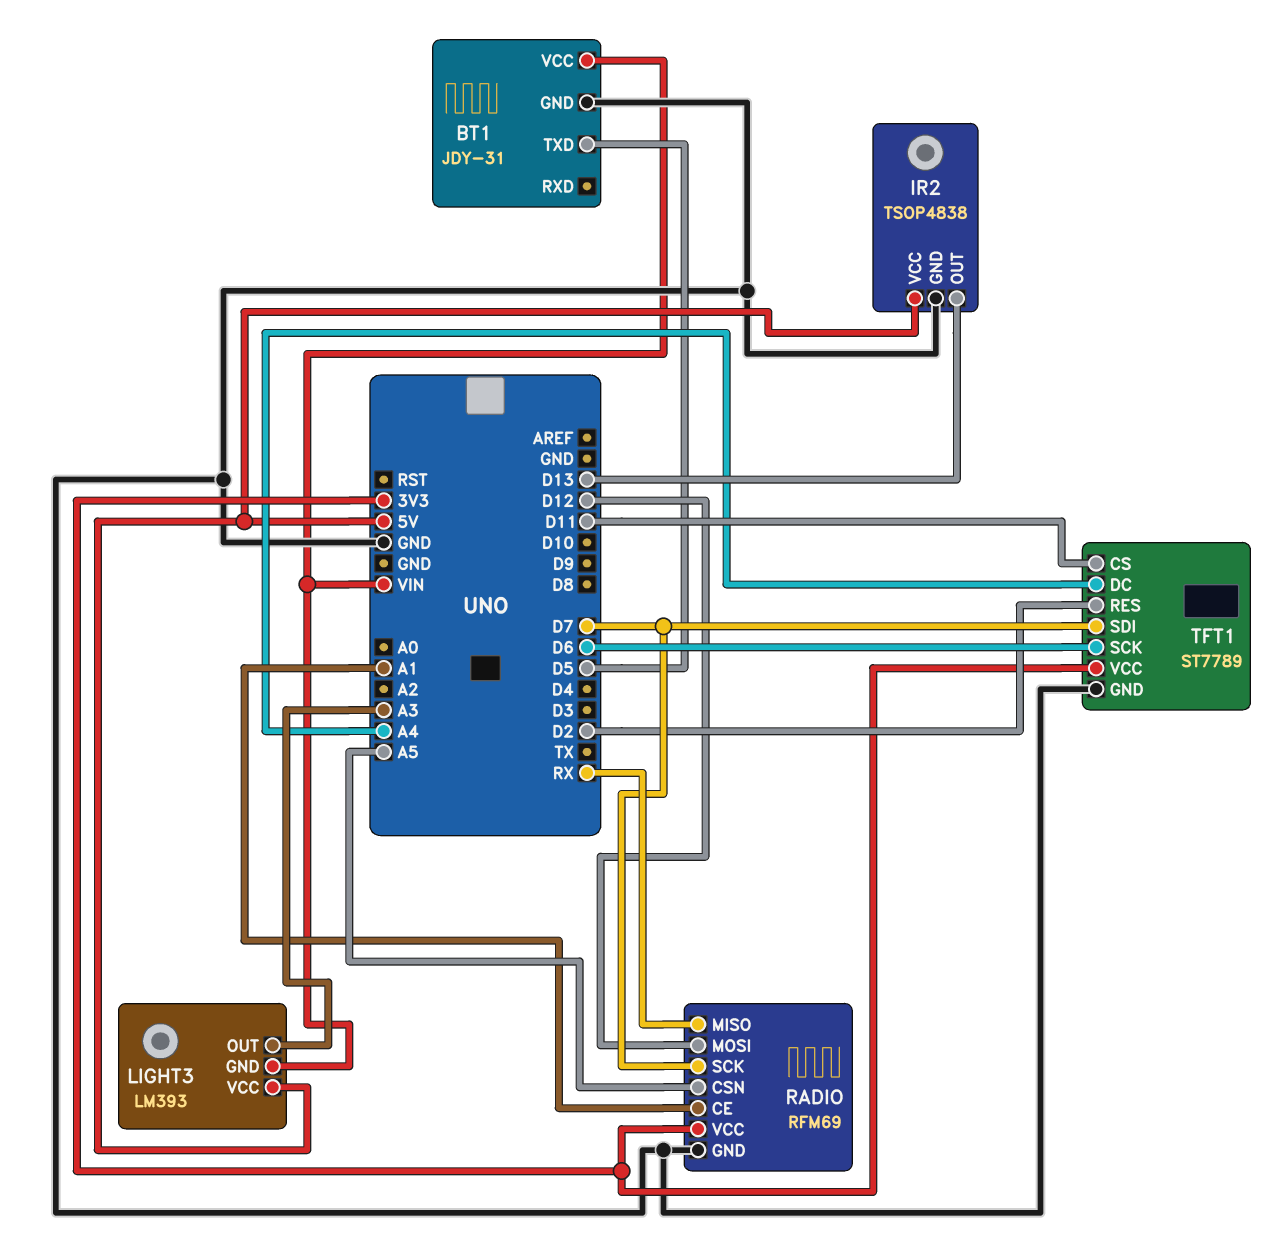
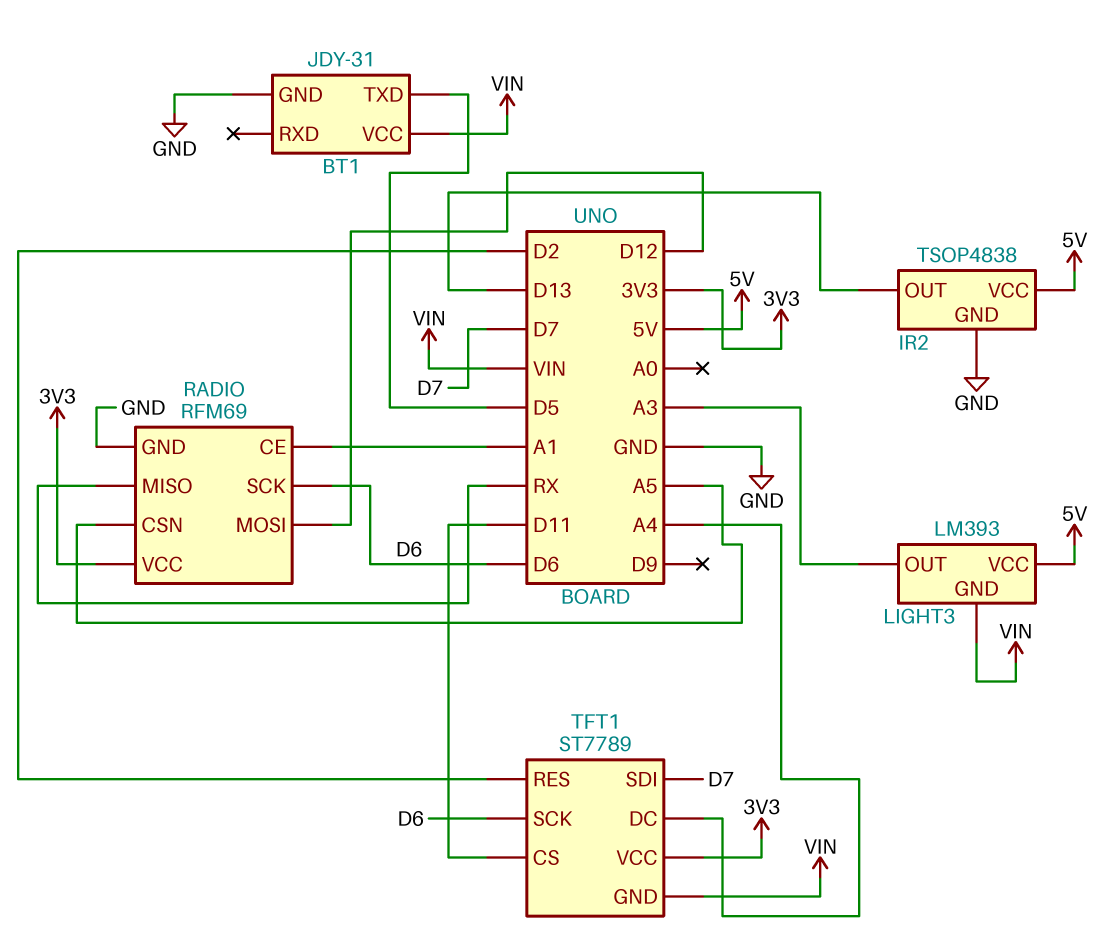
RADIO pin SCK: D7 -> D6
TFT1 pin GND: GND -> VIN

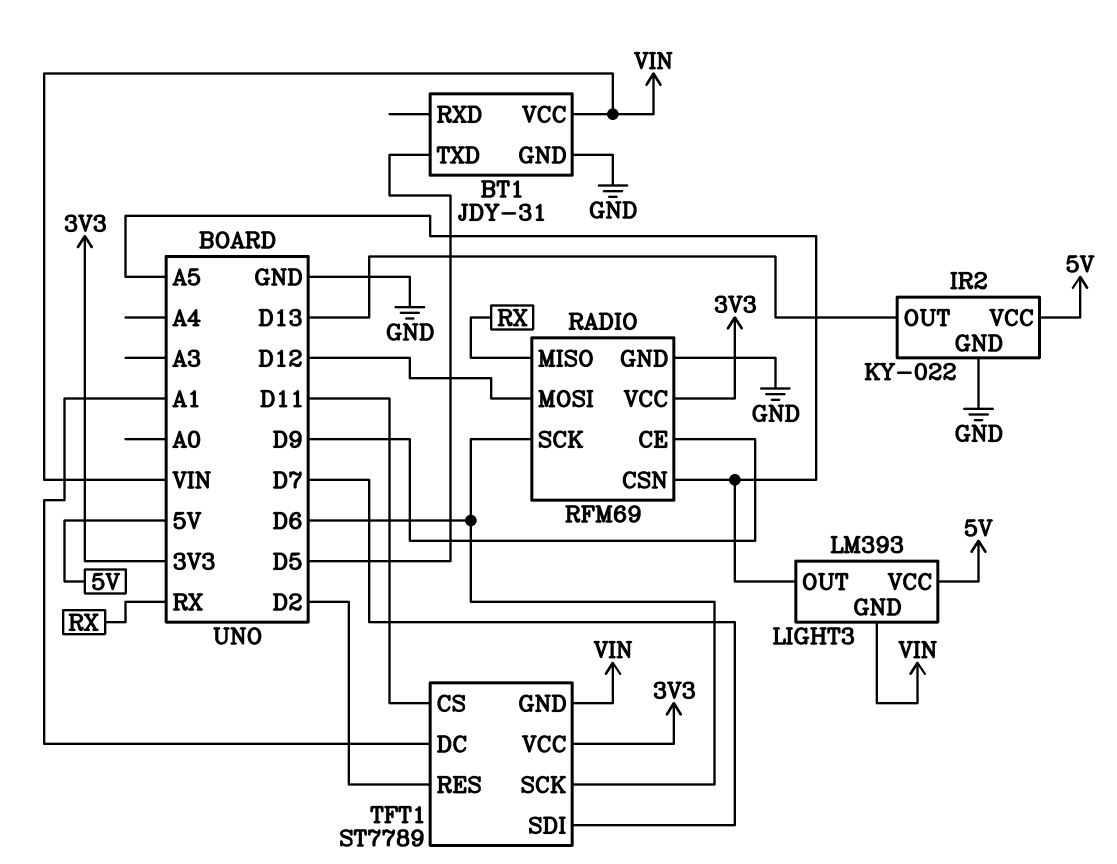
IR2: TSOP4838 -> KY-022
LIGHT3 pin OUT: A3 -> A5
RADIO pin CE: A1 -> D9
TFT1 pin DC: A4 -> A1

